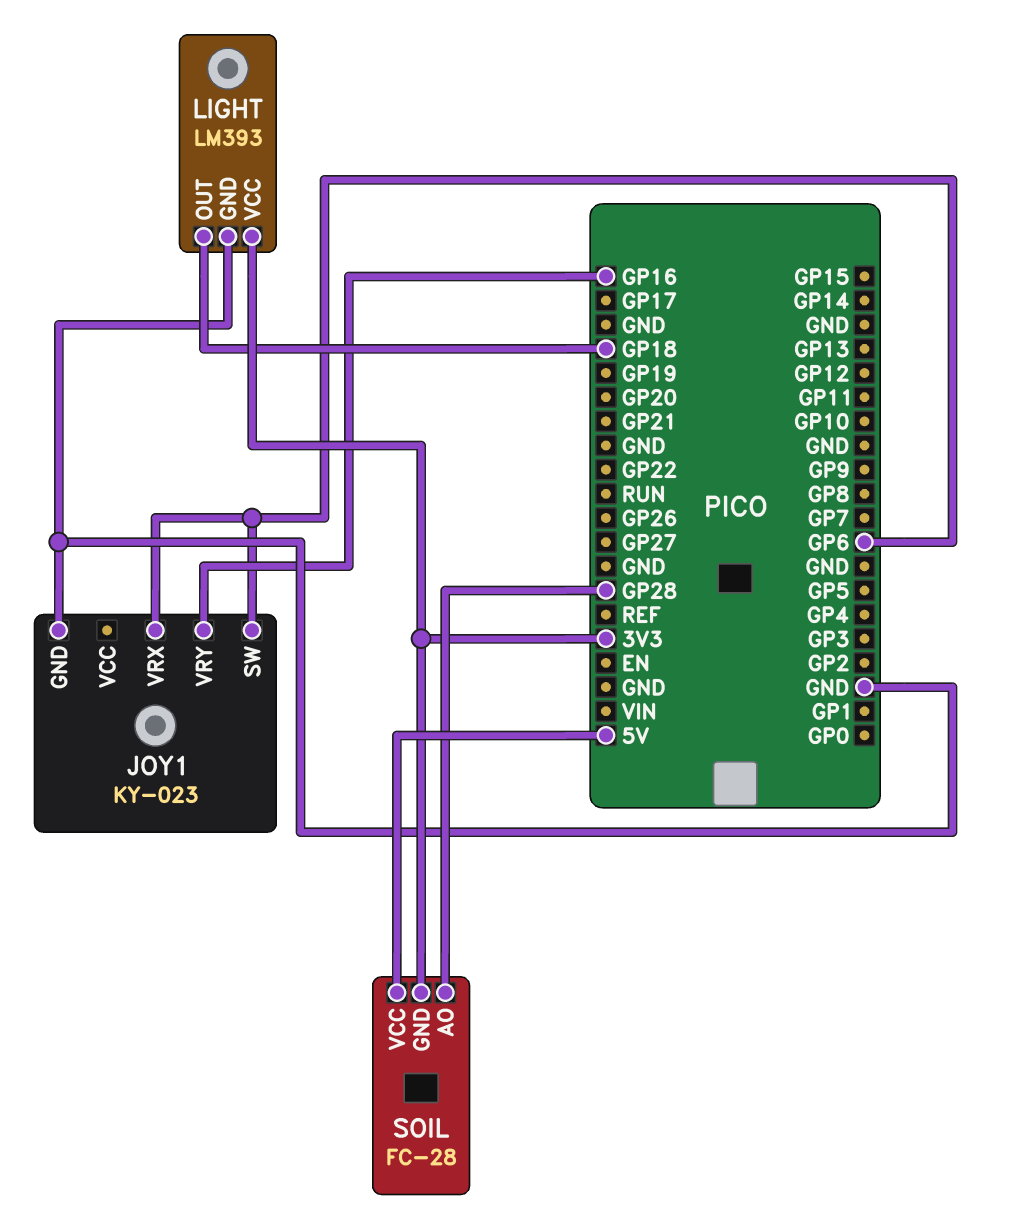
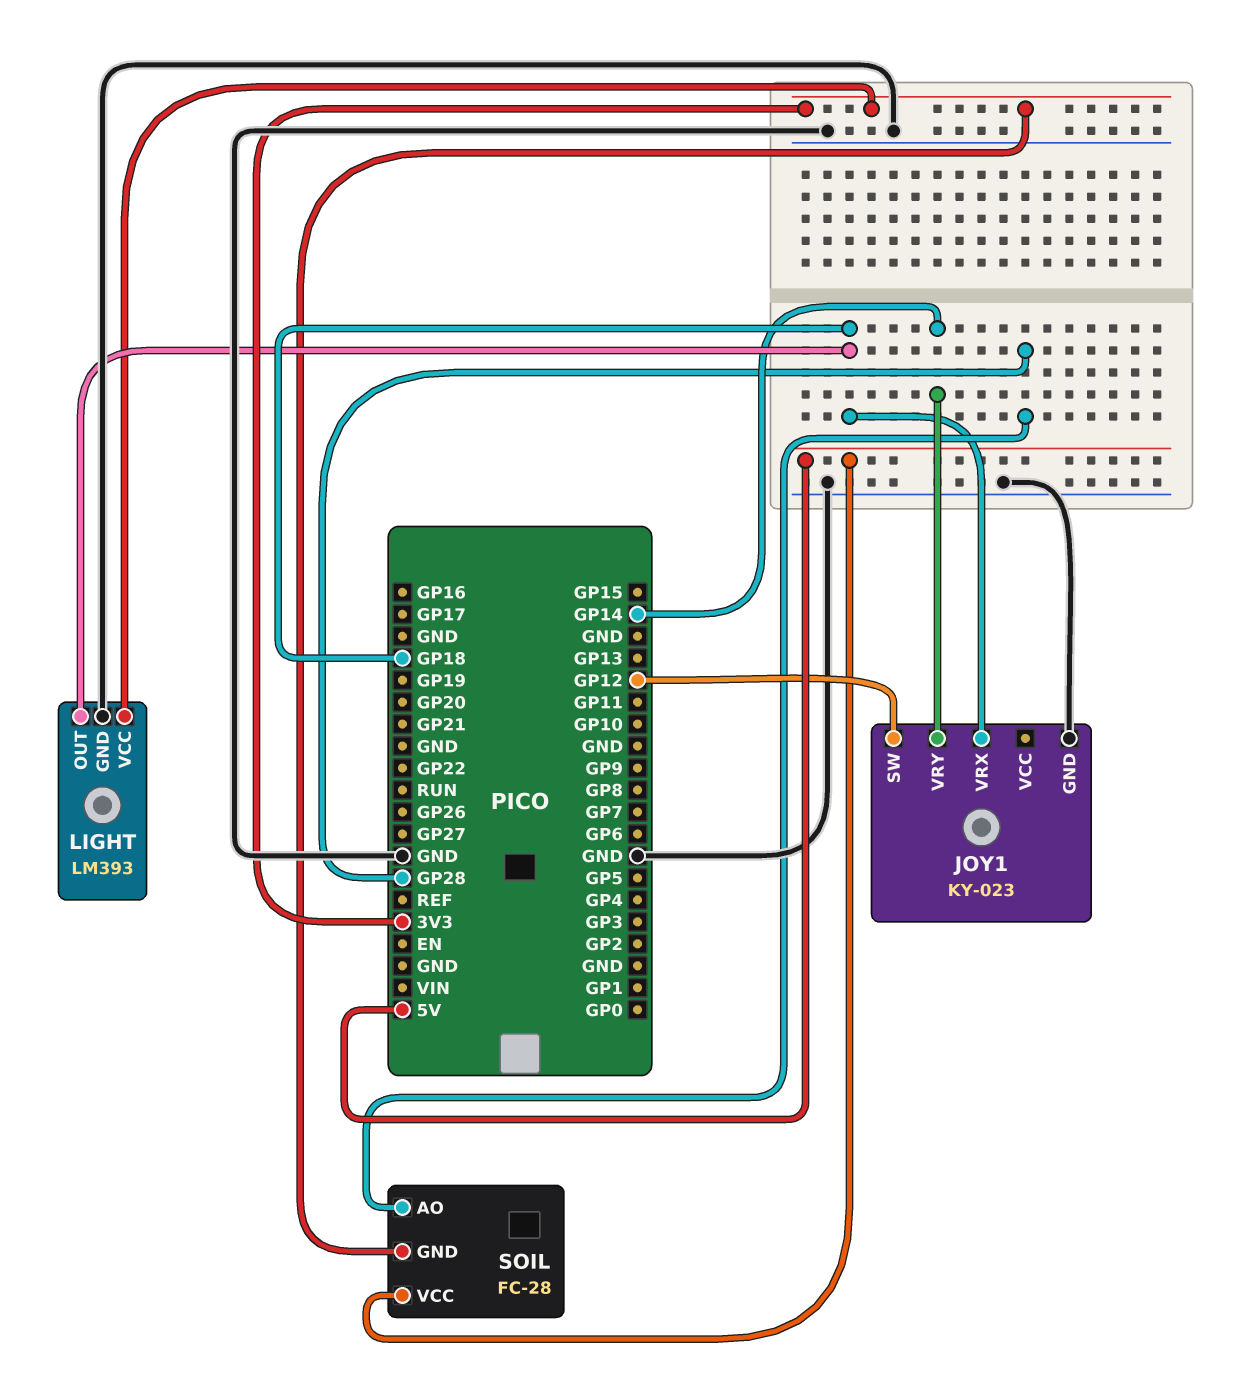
JOY1 pin SW: GP6 -> GP12
JOY1 pin VRX: GP6 -> GP18
JOY1 pin VRY: GP16 -> GP14

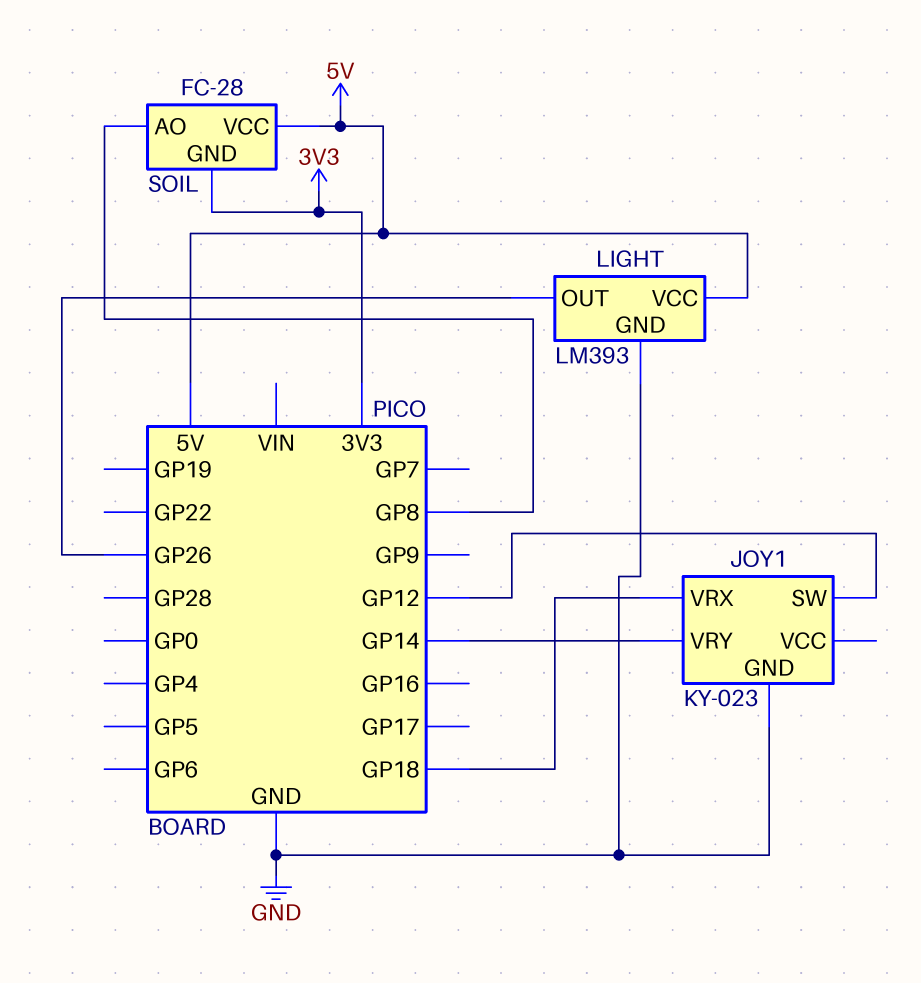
LIGHT pin OUT: GP18 -> GP26
LIGHT pin VCC: 3V3 -> 5V
SOIL pin AO: GP28 -> GP8

